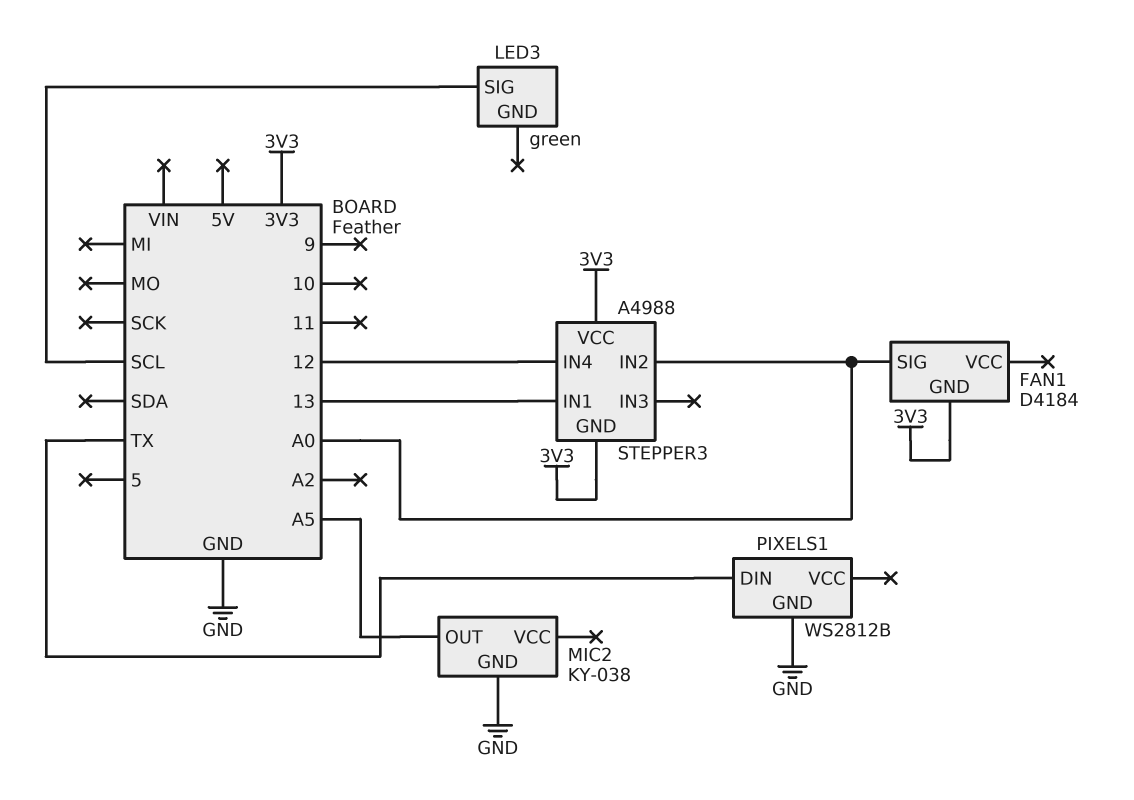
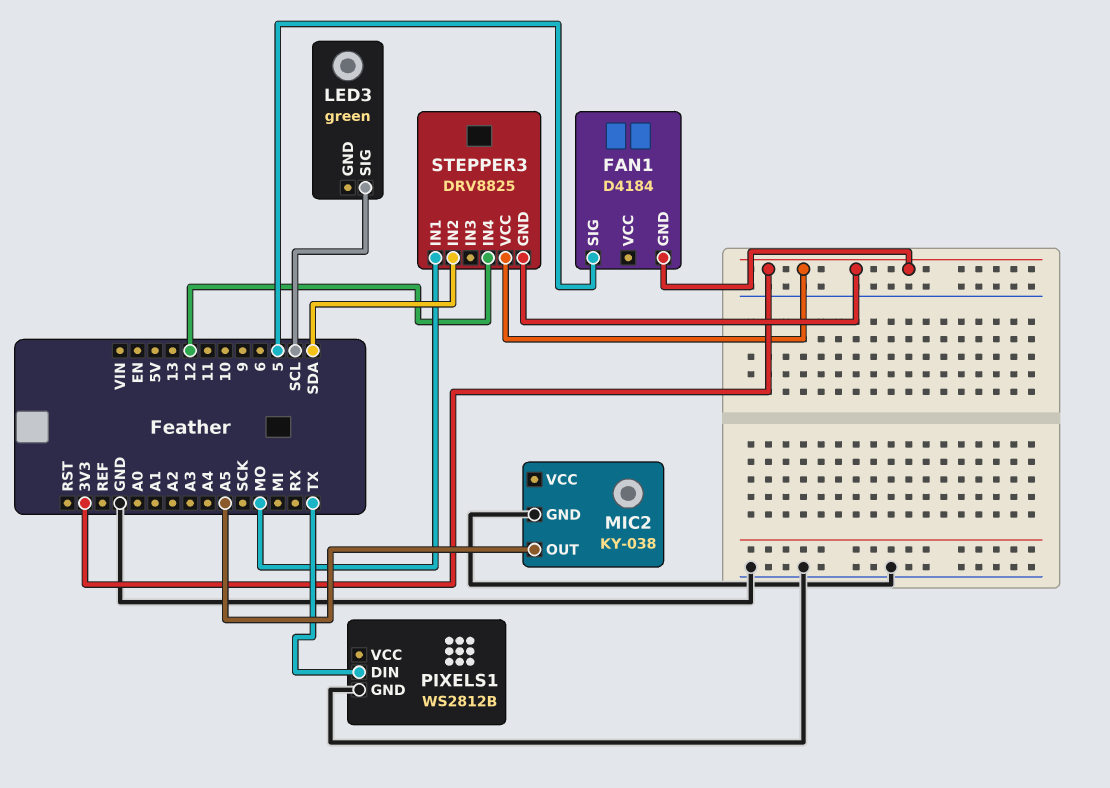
FAN1 pin SIG: A0 -> 5
STEPPER3: A4988 -> DRV8825
STEPPER3 pin IN1: 13 -> MO
STEPPER3 pin IN2: A0 -> SDA

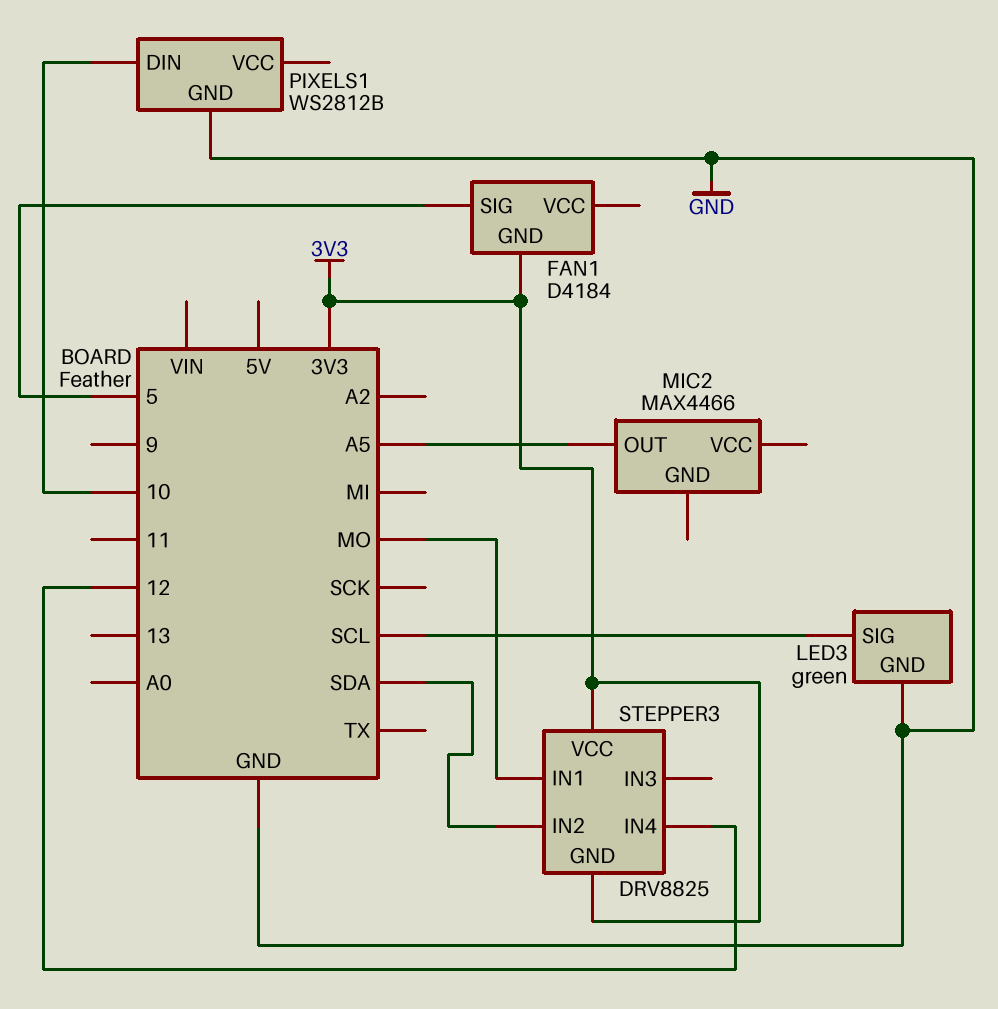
LED3 pin GND: none -> GND
MIC2: KY-038 -> MAX4466
MIC2 pin GND: GND -> none
PIXELS1 pin DIN: TX -> 10

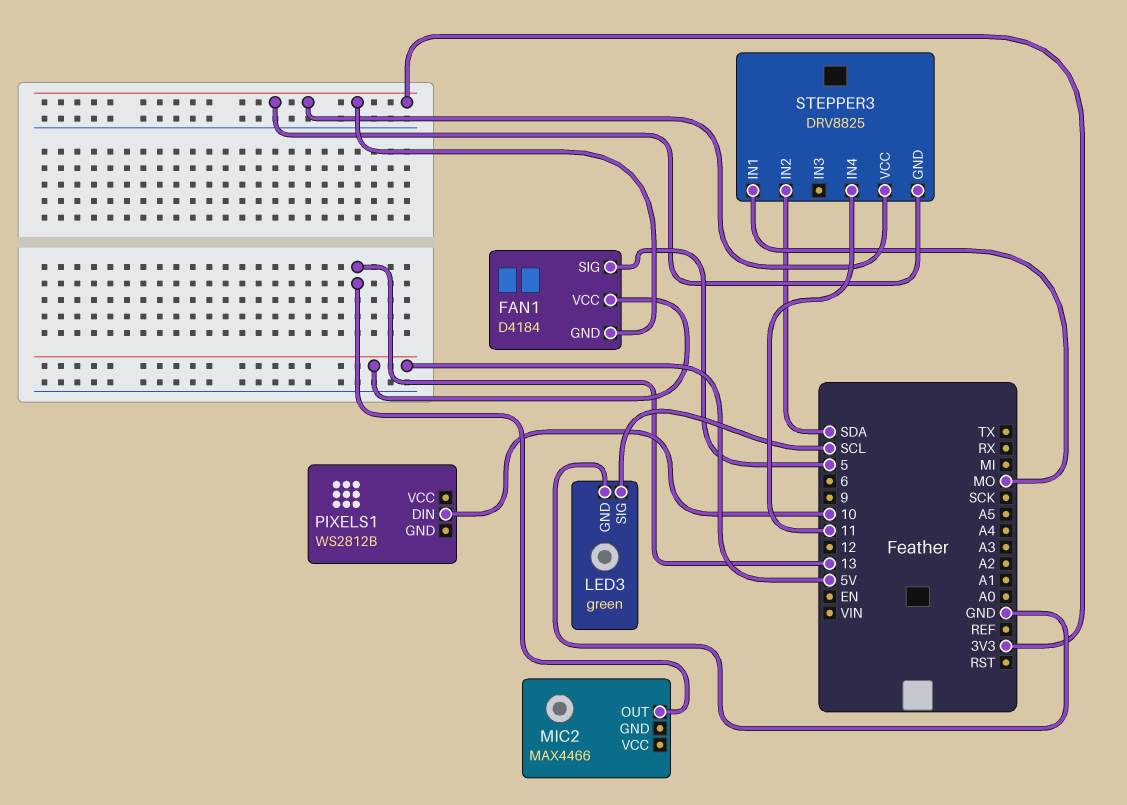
FAN1 pin VCC: none -> 5V
MIC2 pin OUT: A5 -> 13
PIXELS1 pin GND: GND -> none
STEPPER3 pin IN4: 12 -> 11

